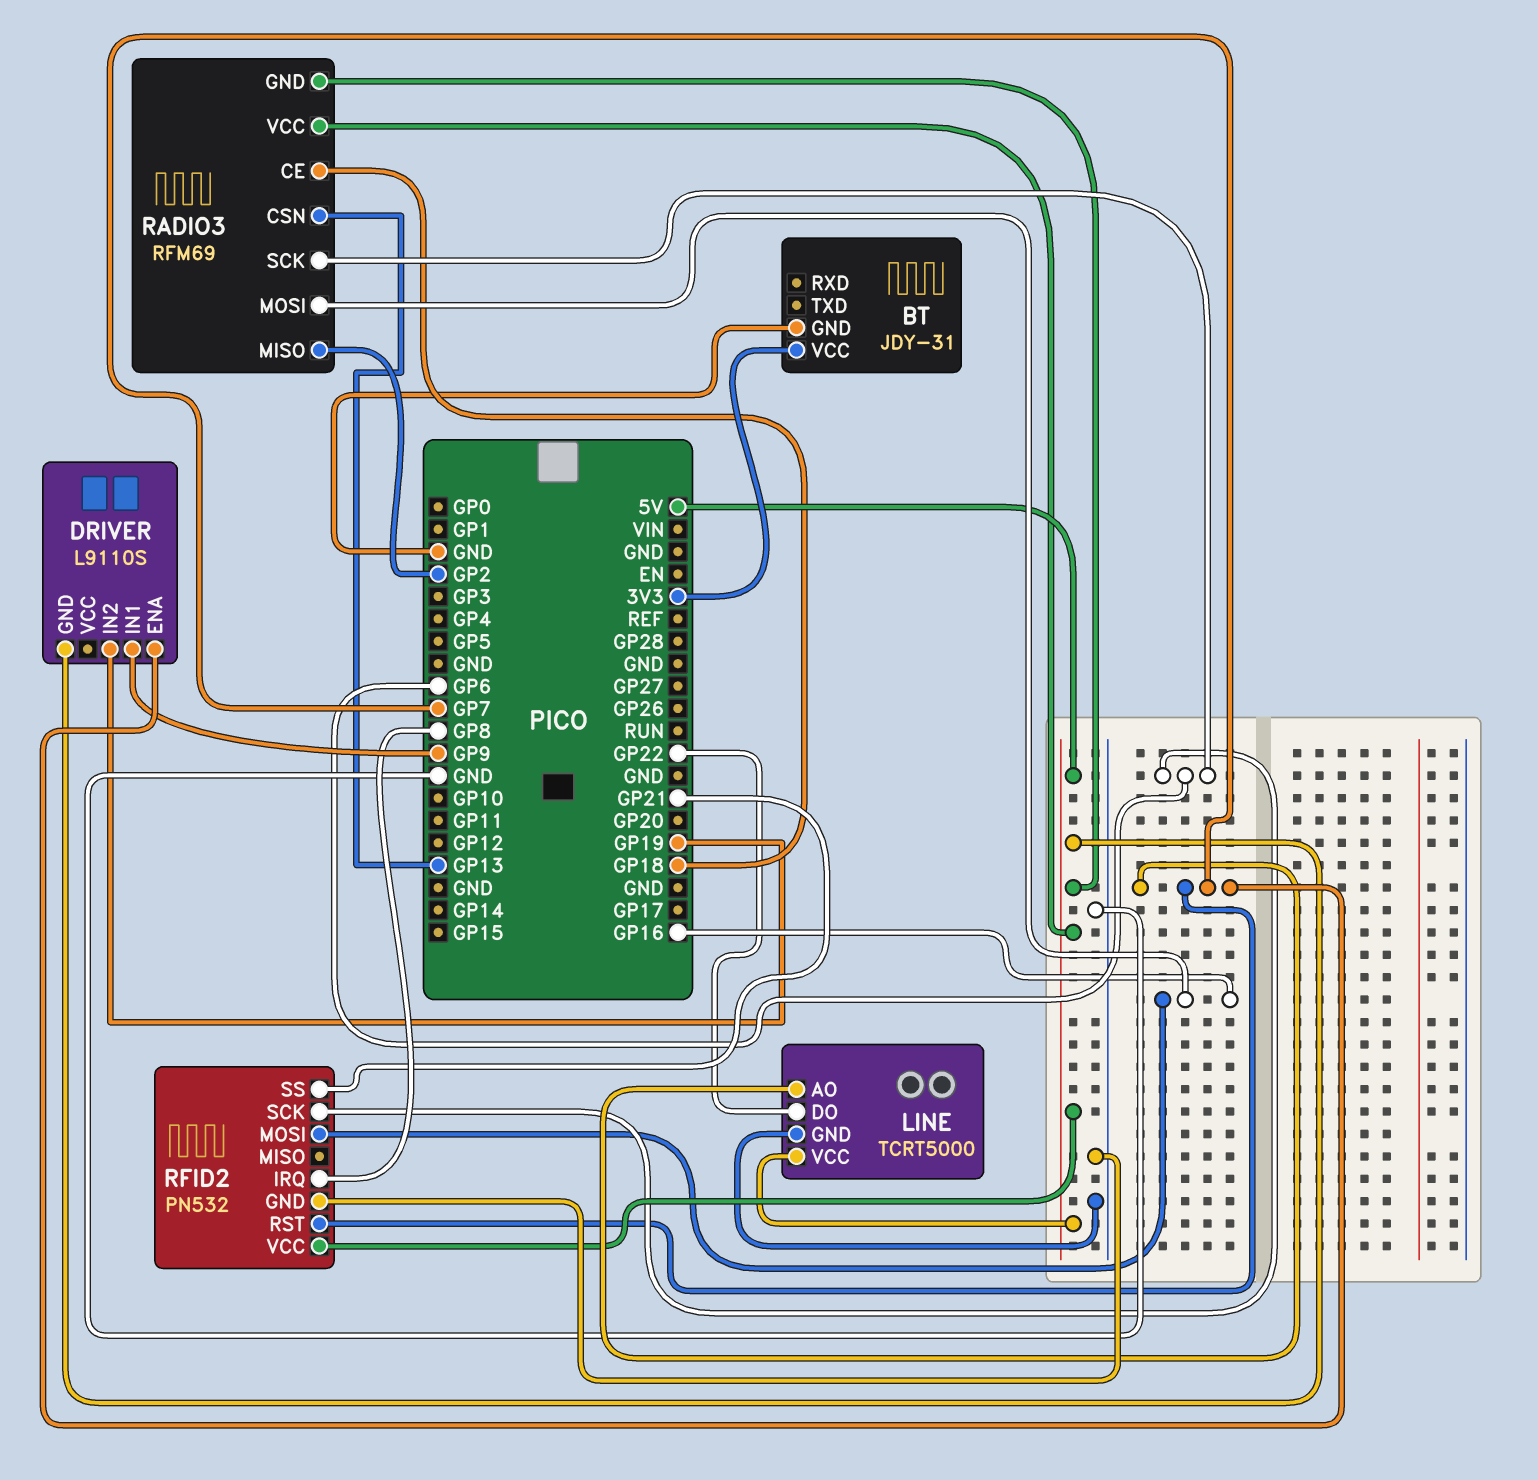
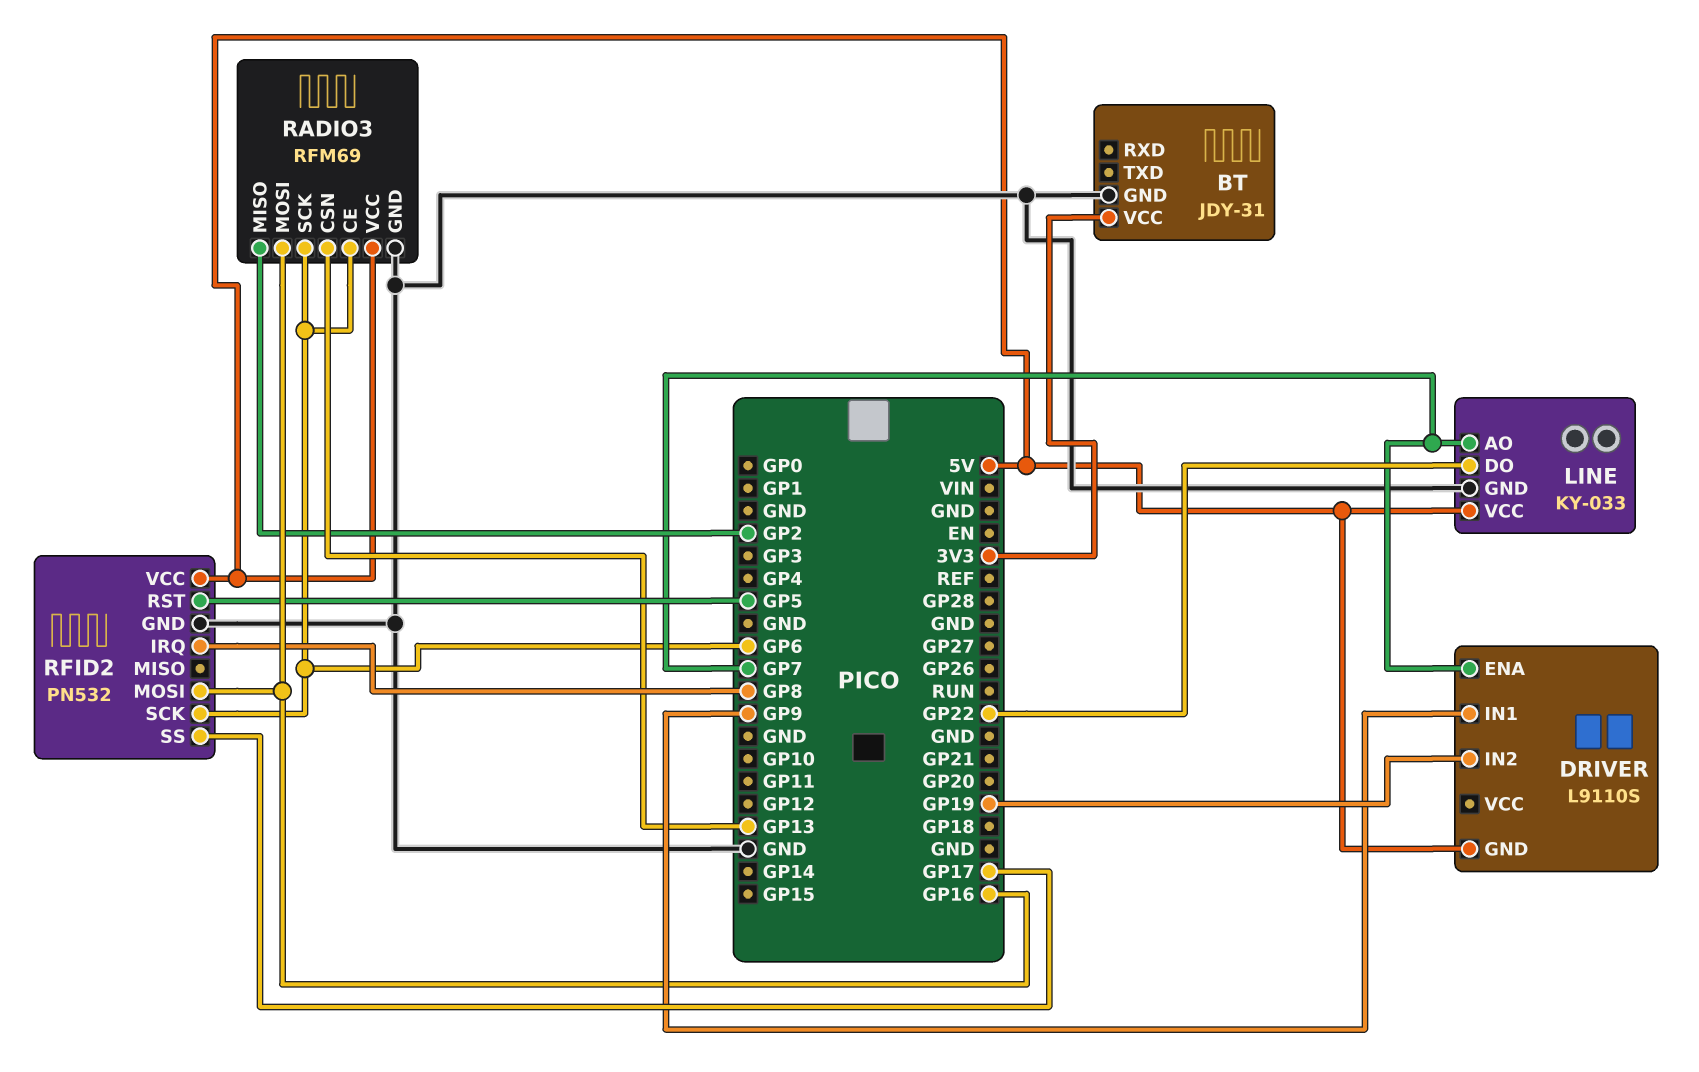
LINE: TCRT5000 -> KY-033
RADIO3 pin CE: GP18 -> GP6
RADIO3 pin GND: 5V -> GND
RFID2 pin RST: GP7 -> GP5
RFID2 pin SS: GP21 -> GP17

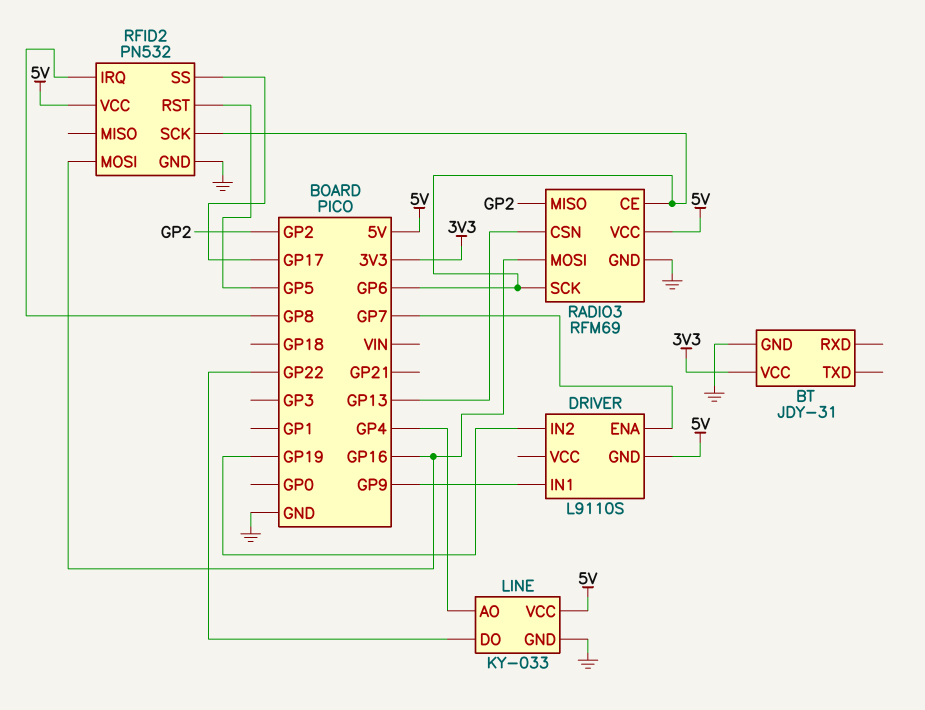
LINE pin AO: GP7 -> GP4

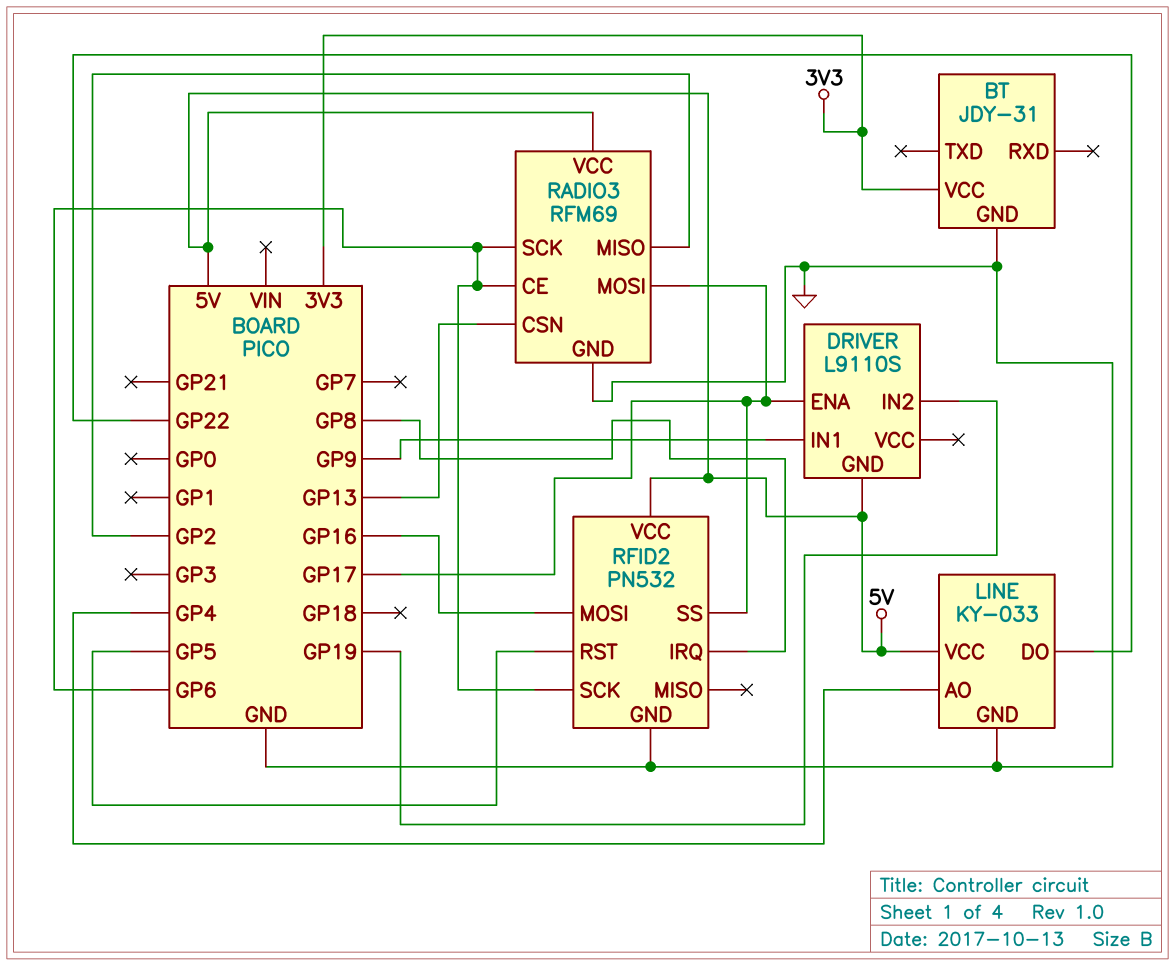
DRIVER pin ENA: GP7 -> GP17
RADIO3 pin MOSI: GP16 -> GP17

